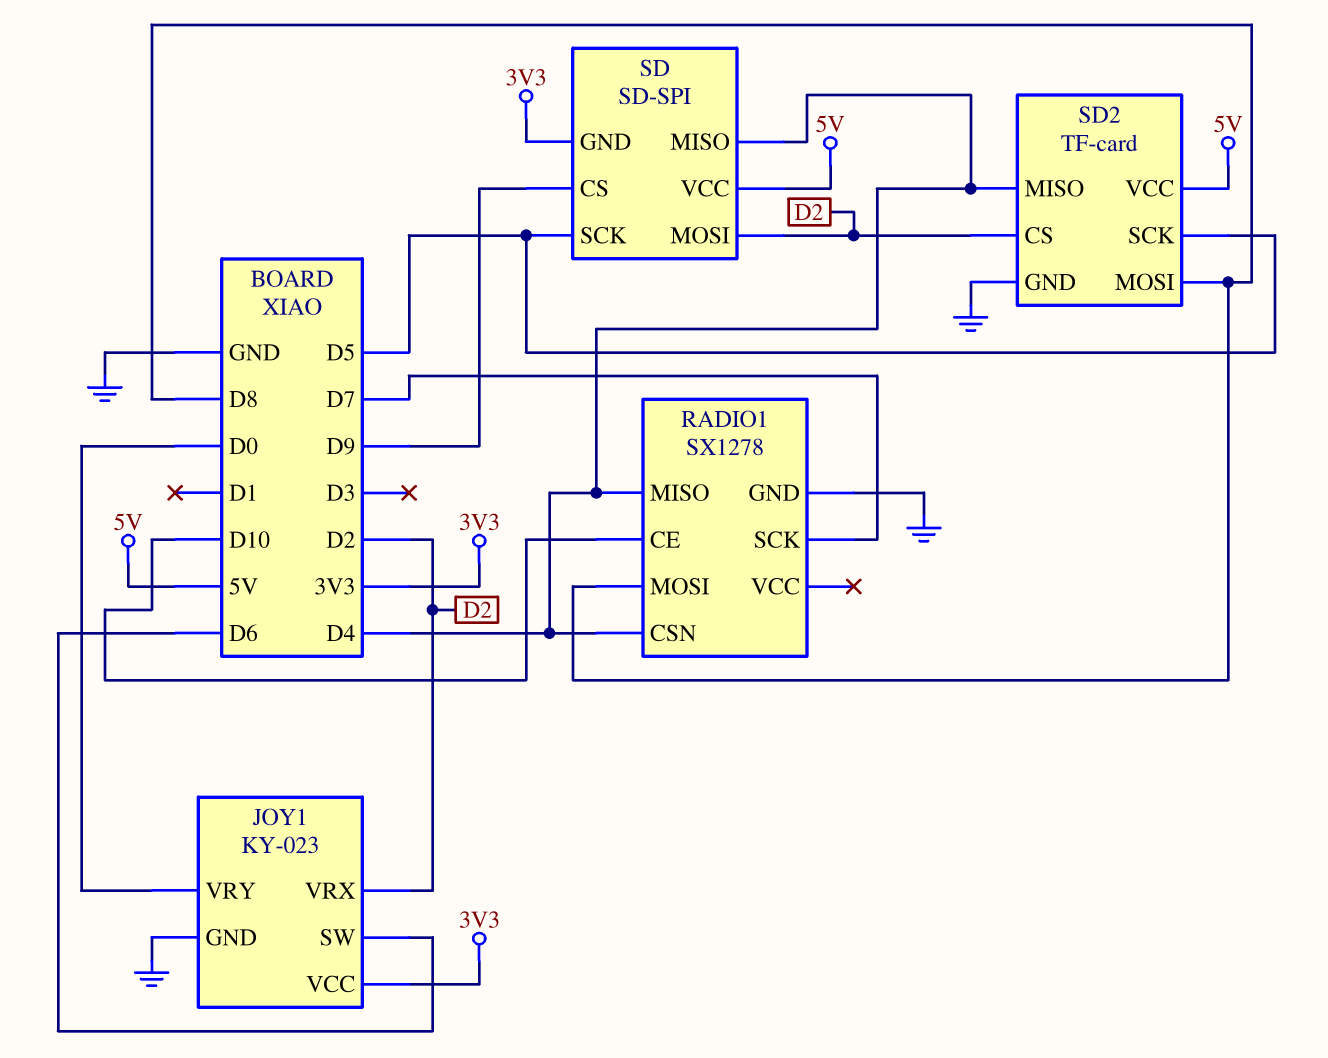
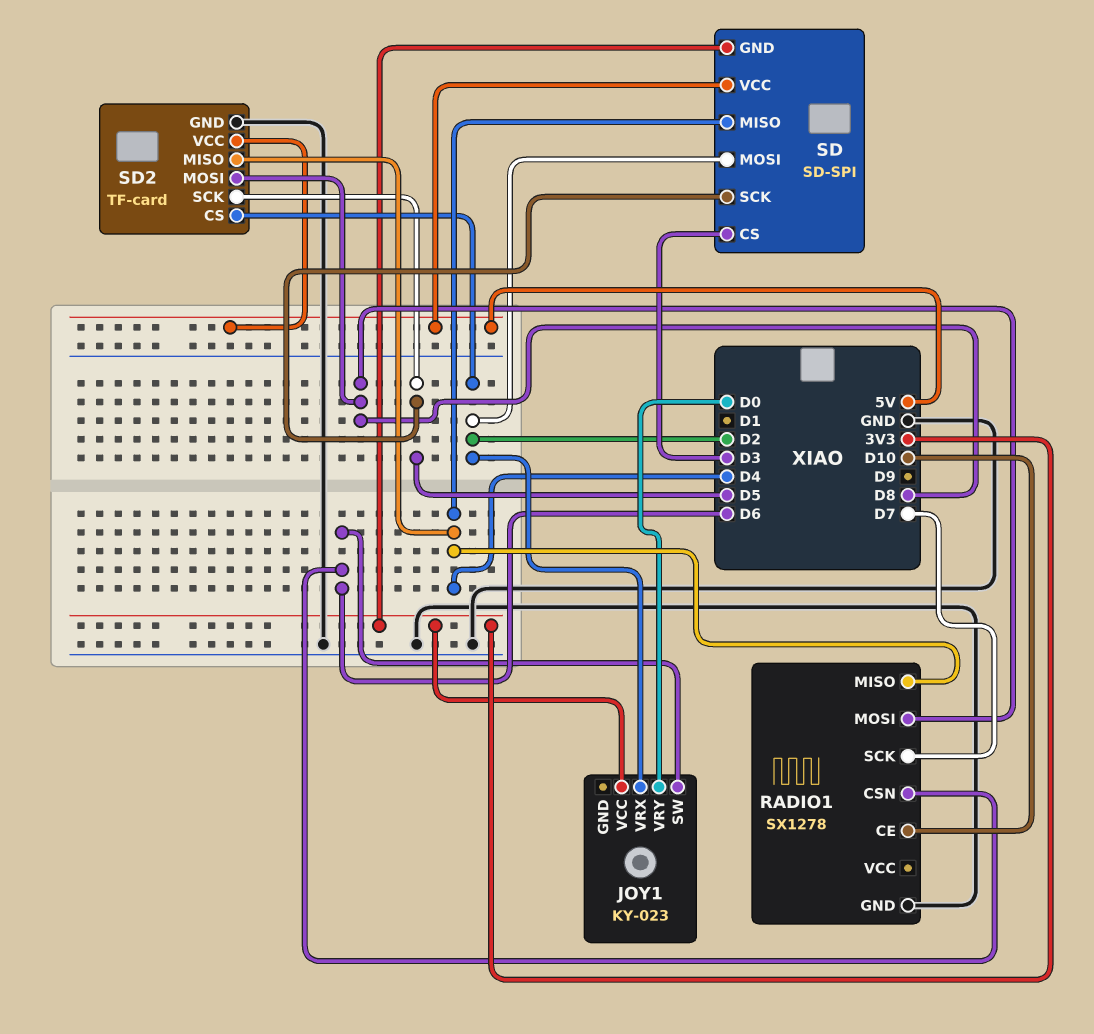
JOY1 pin GND: GND -> none
RADIO1 pin CSN: D4 -> D6
SD pin CS: D9 -> D3

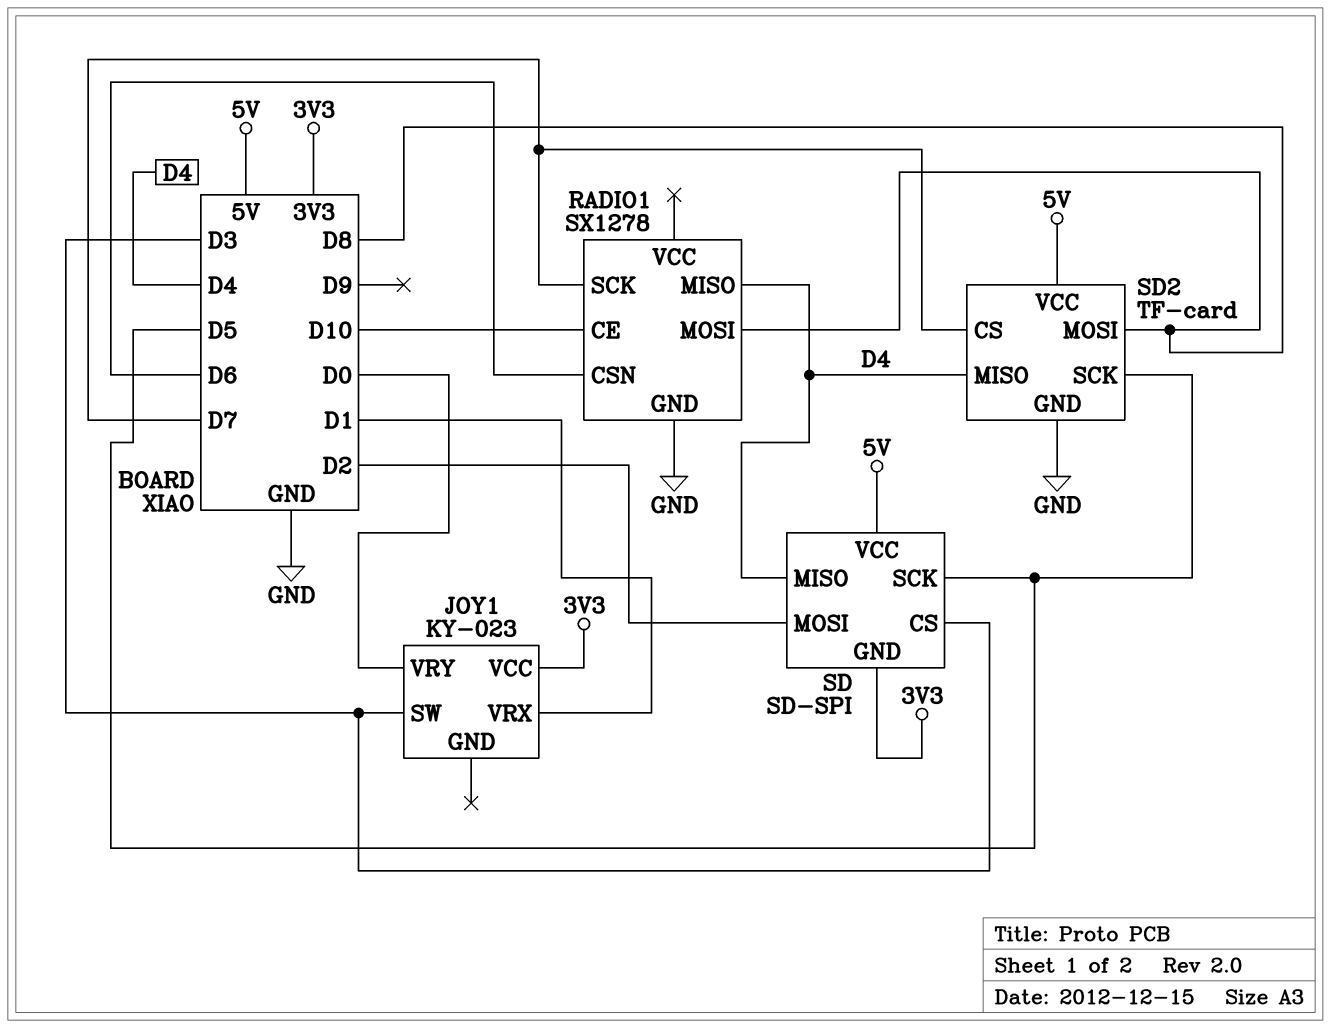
JOY1 pin SW: D6 -> D3
JOY1 pin VRX: D2 -> D1
SD2 pin CS: D2 -> D7

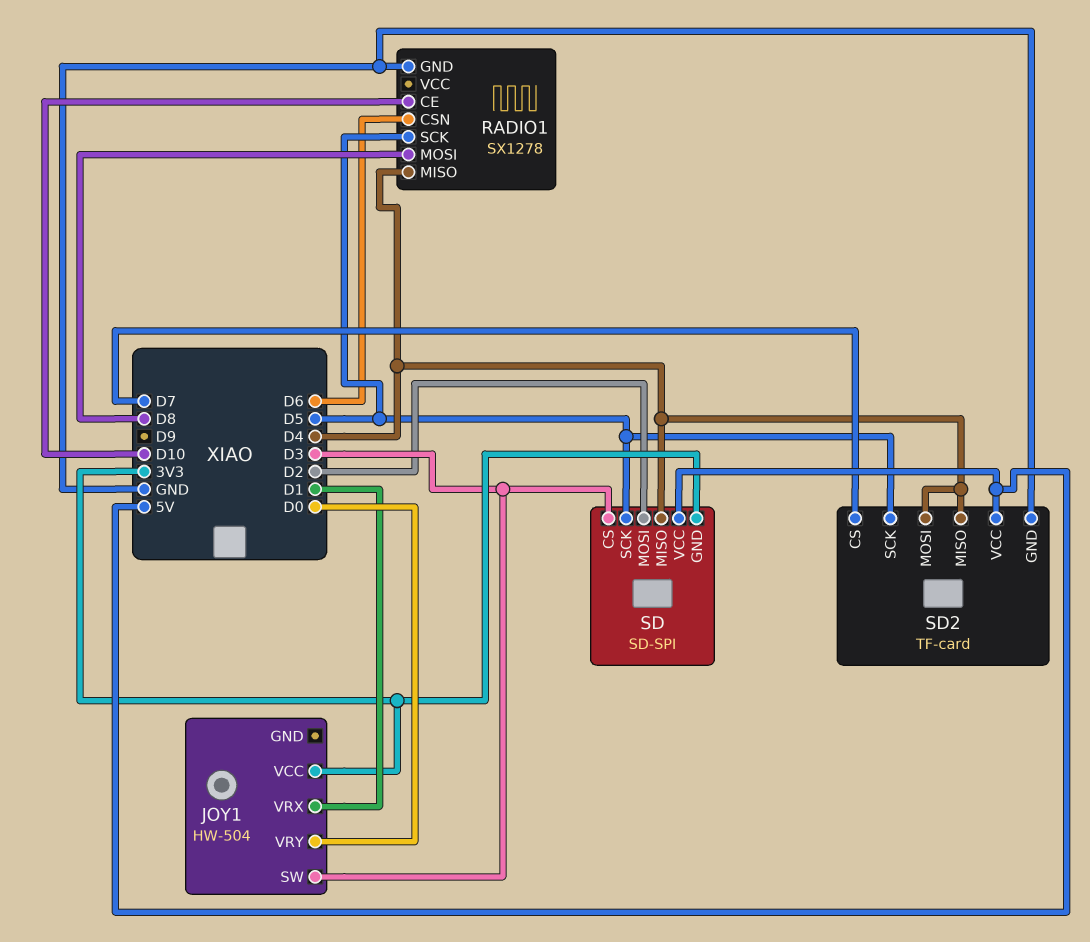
JOY1: KY-023 -> HW-504
RADIO1 pin SCK: D7 -> D5
SD2 pin MOSI: D8 -> D4

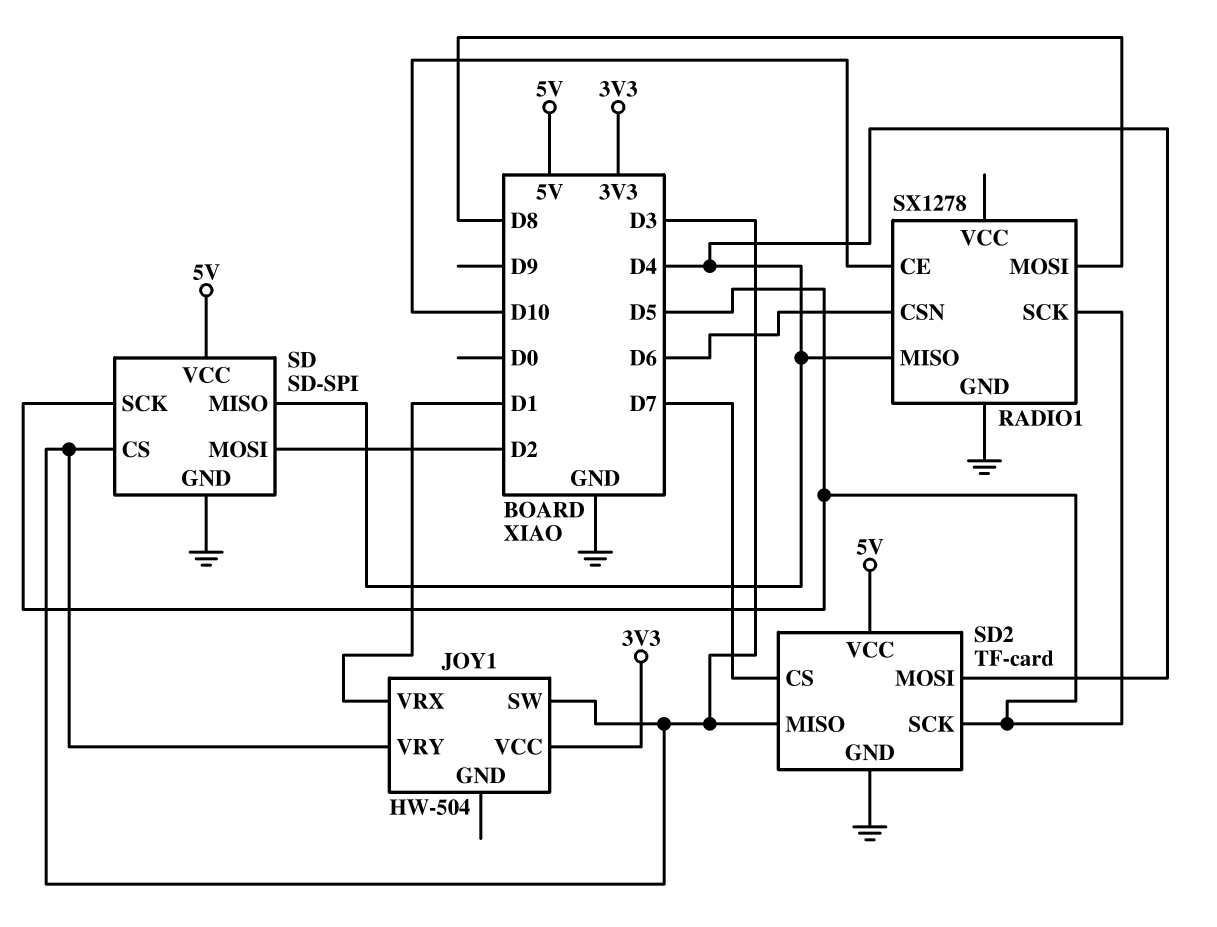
JOY1 pin VRY: D0 -> D3
SD pin GND: 3V3 -> GND
SD2 pin MISO: D4 -> D3

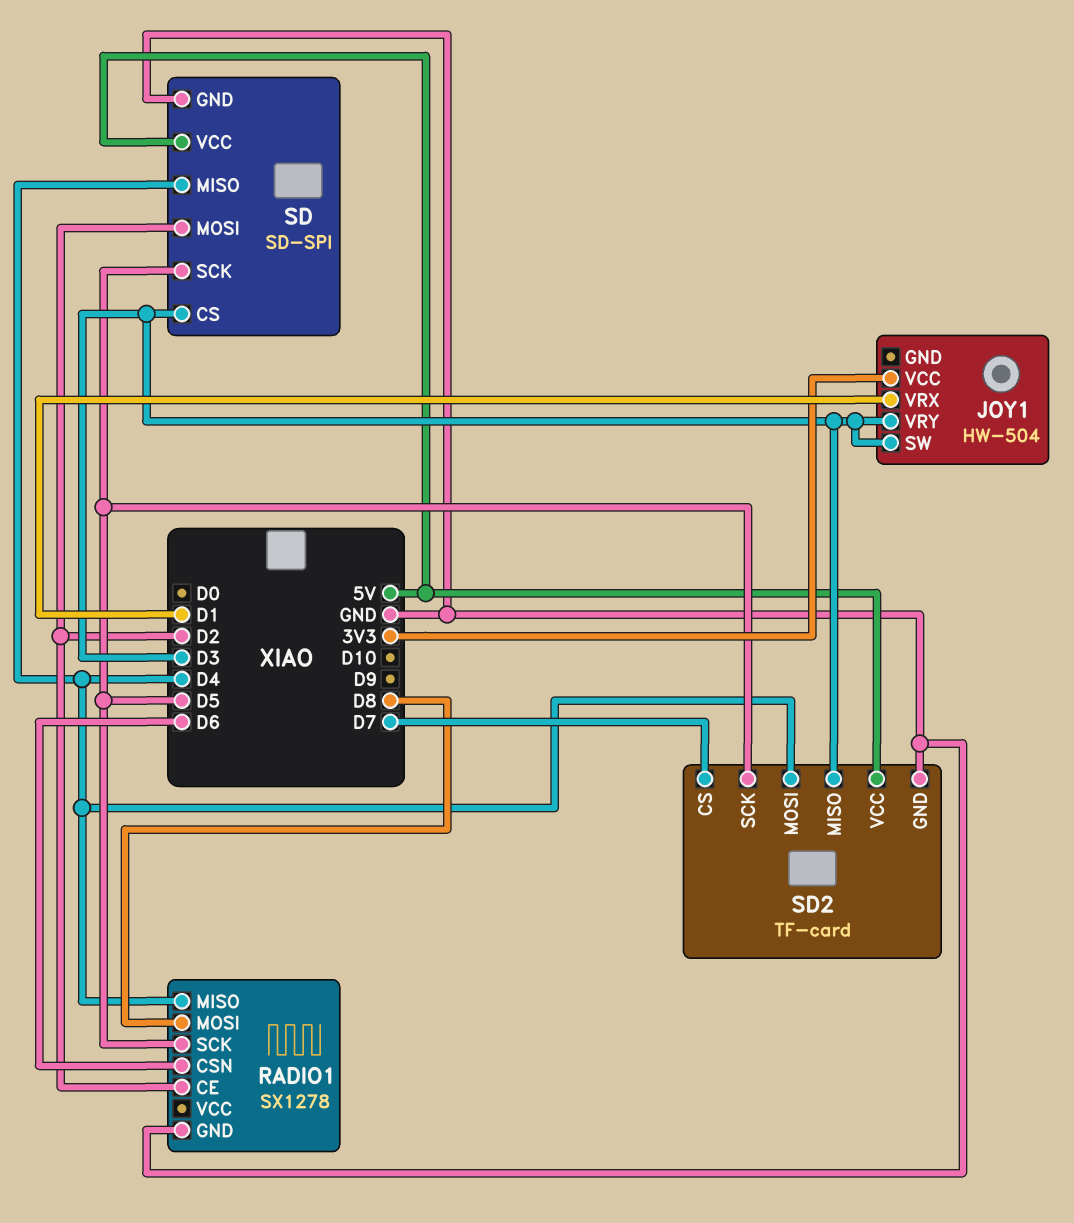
RADIO1 pin CE: D10 -> D2

